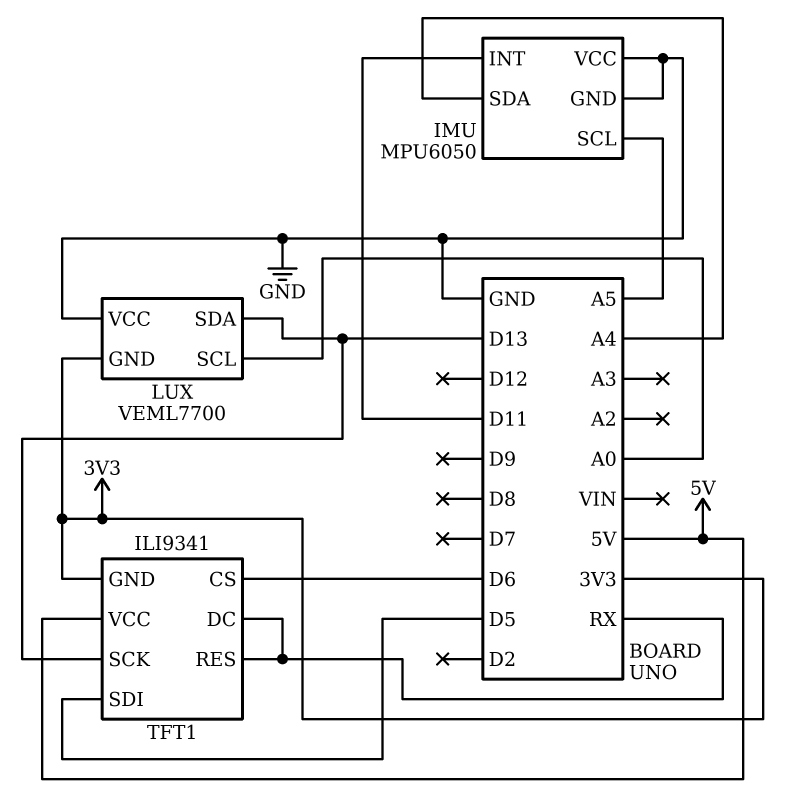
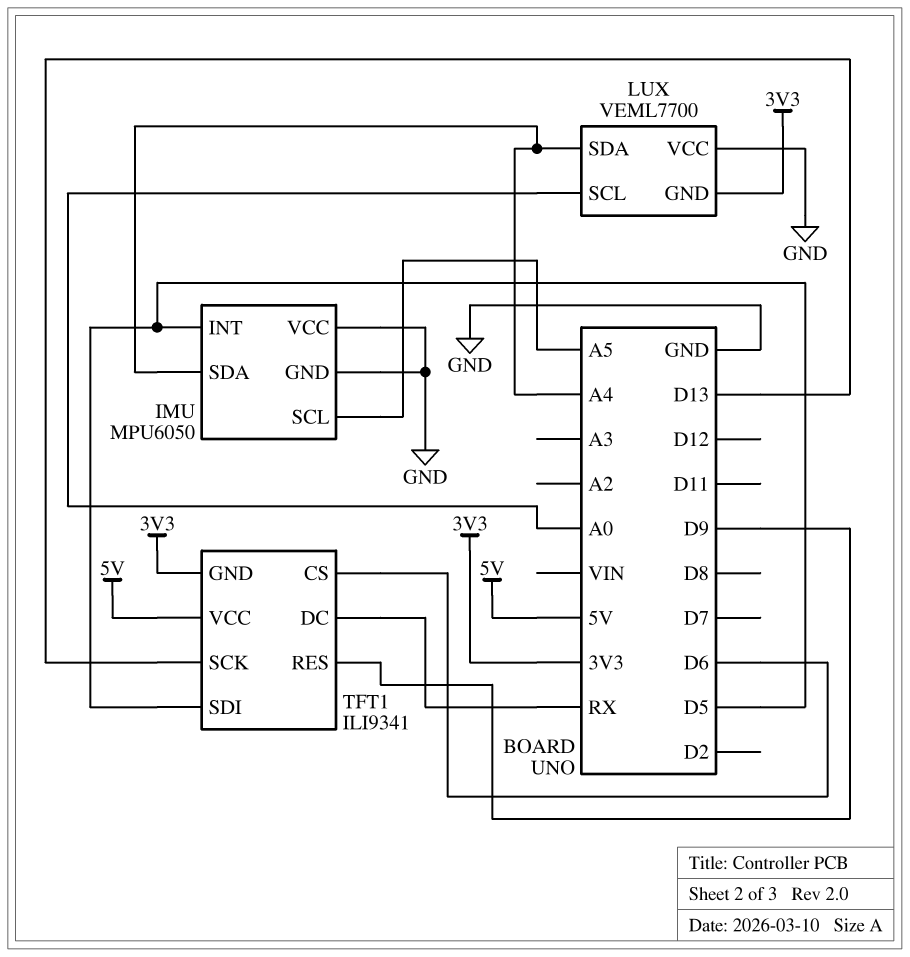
IMU pin INT: D11 -> D5
LUX pin SDA: D13 -> A4
TFT1 pin RES: RX -> D9

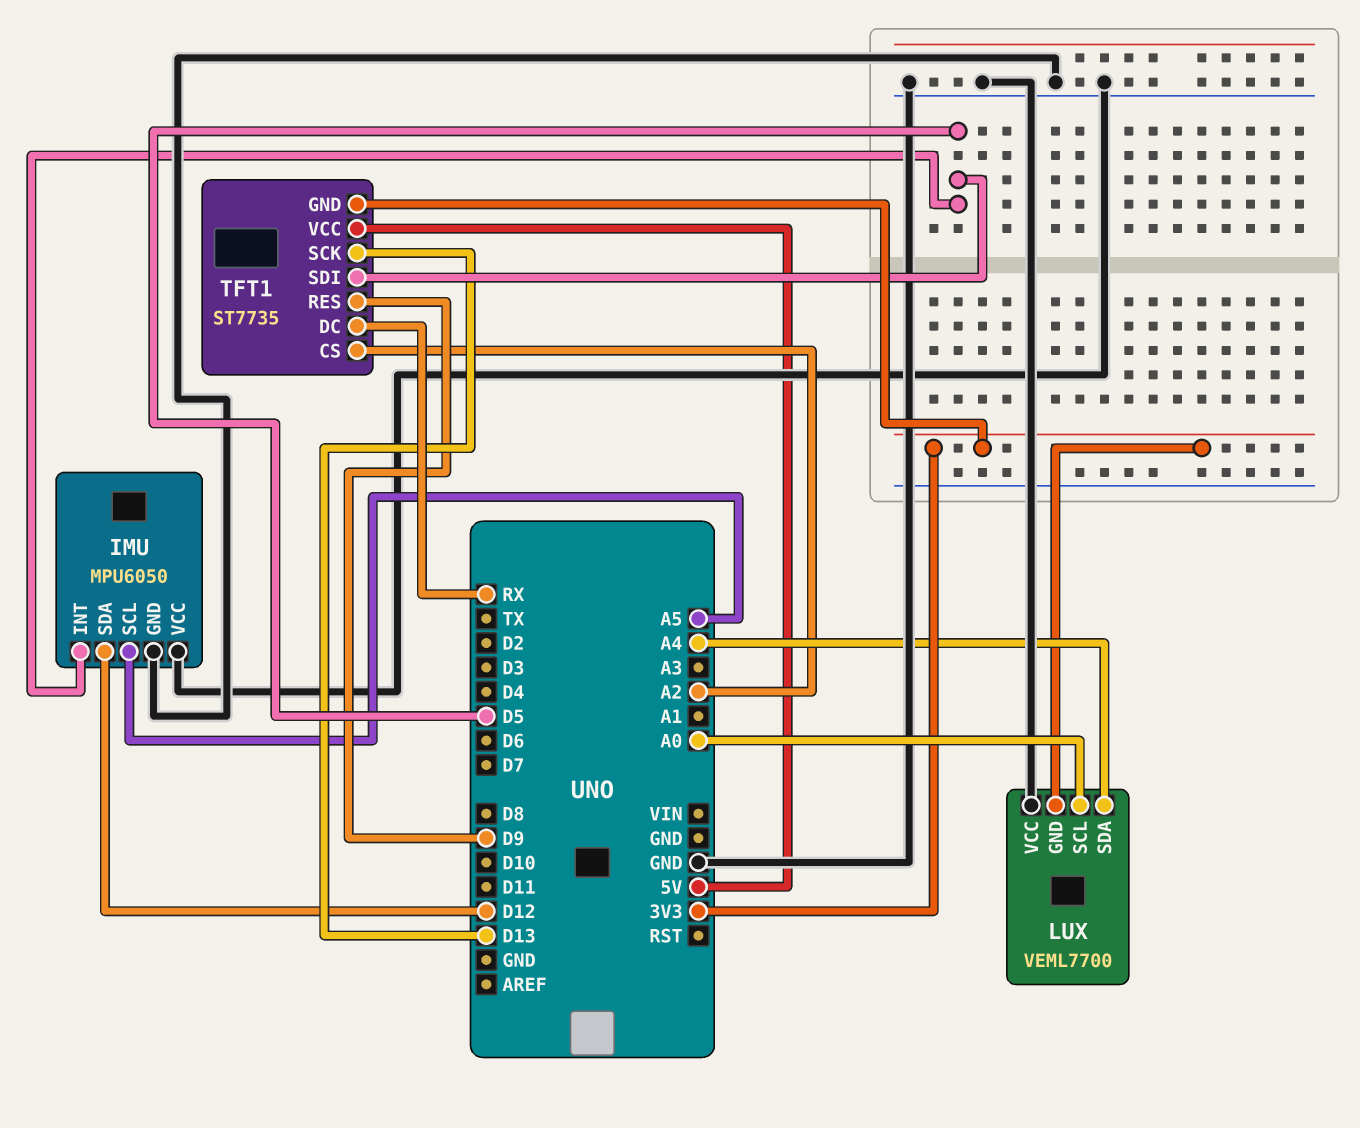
IMU pin SDA: A4 -> D12
TFT1: ILI9341 -> ST7735
TFT1 pin CS: D6 -> A2

